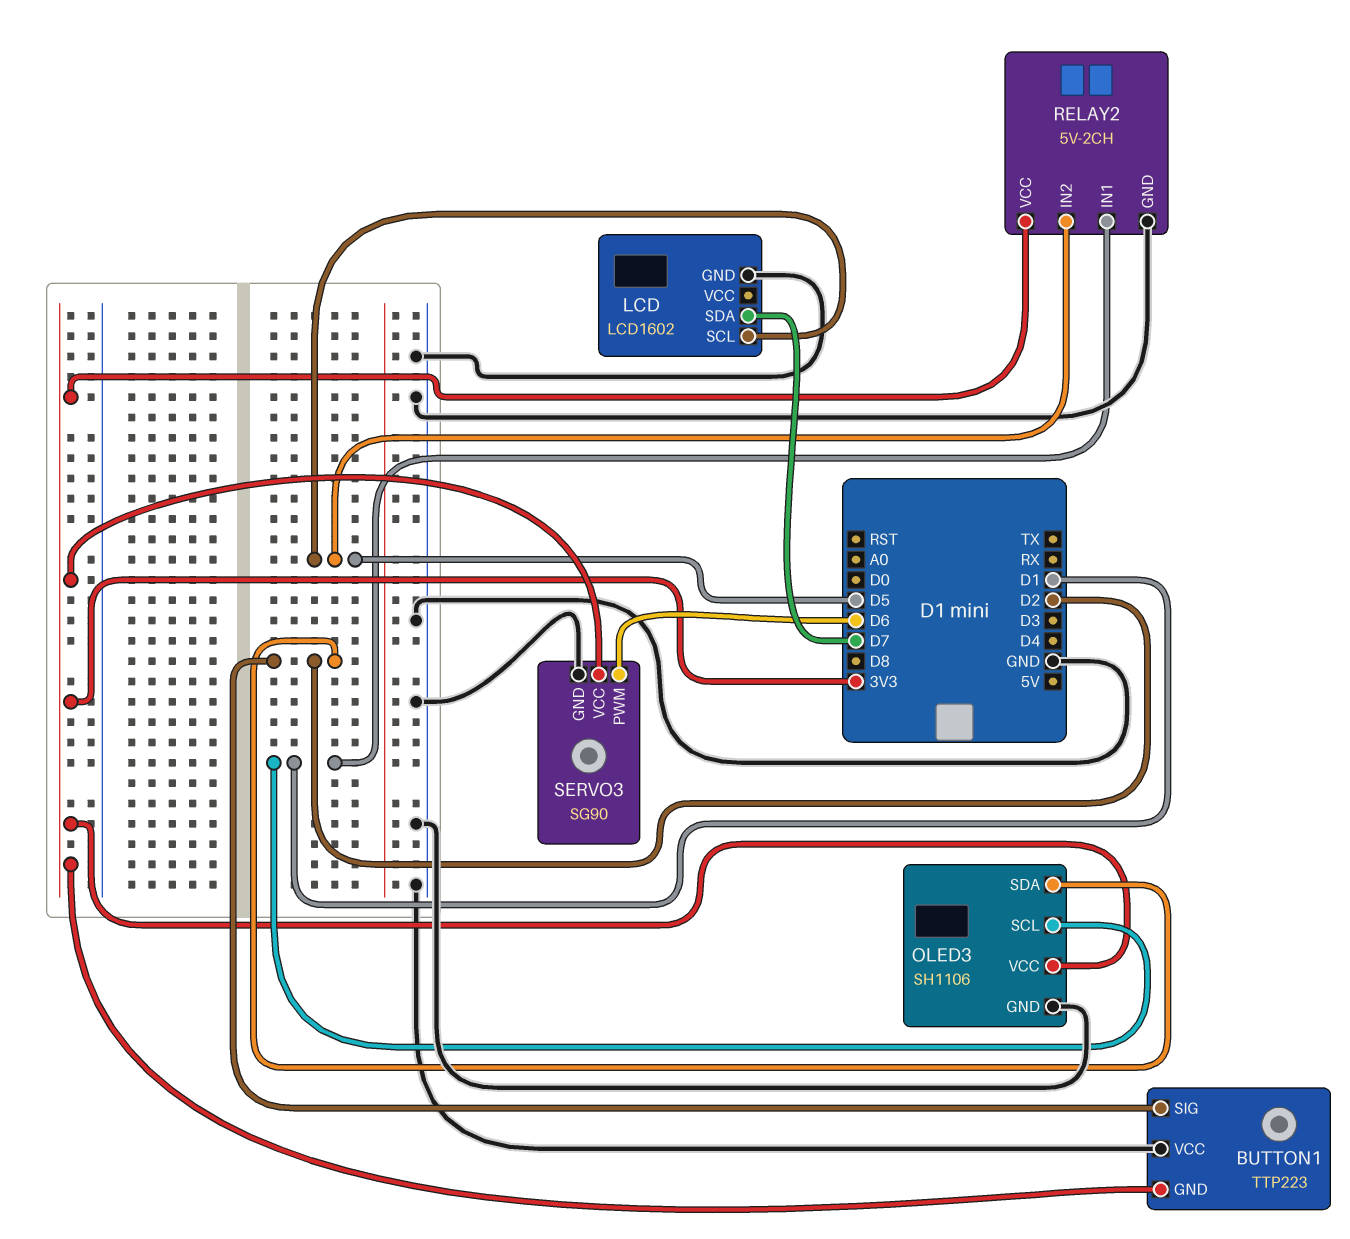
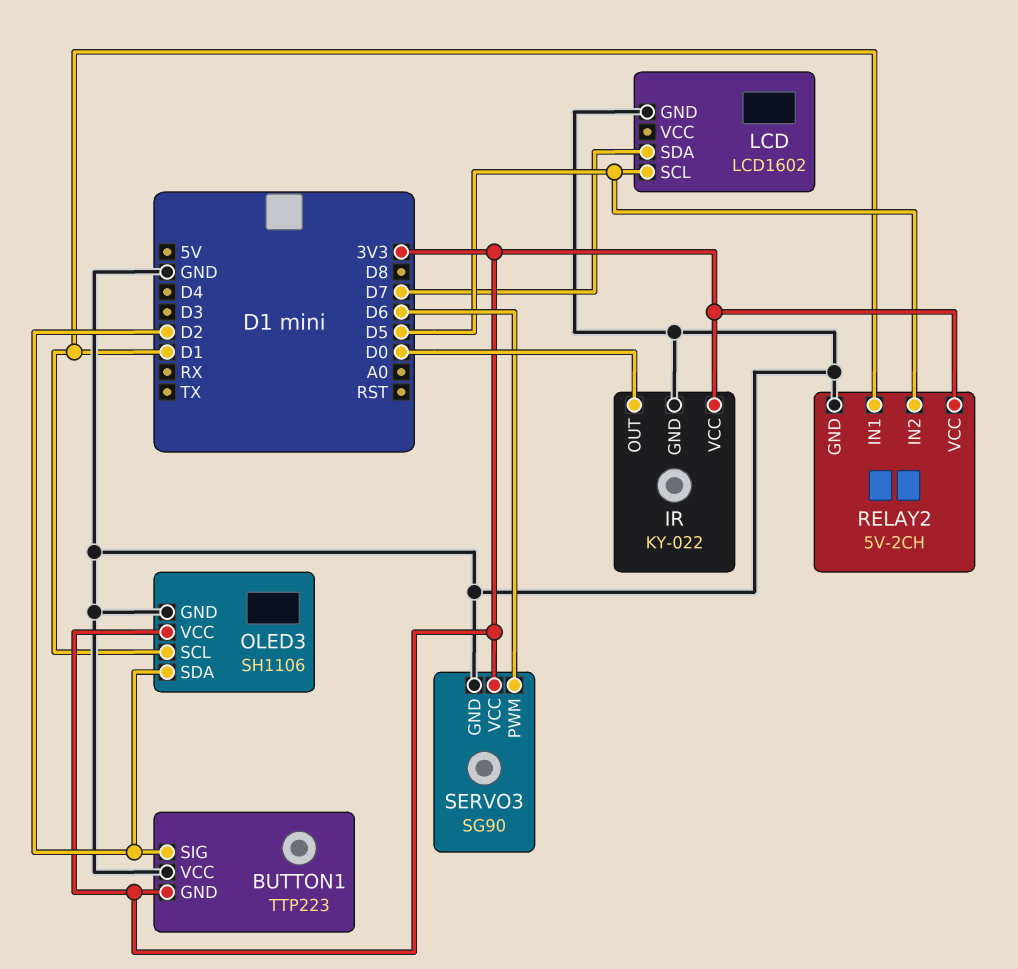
IR: none -> KY-022
IR pin GND: none -> GND
IR pin OUT: none -> D0
IR pin VCC: none -> 3V3

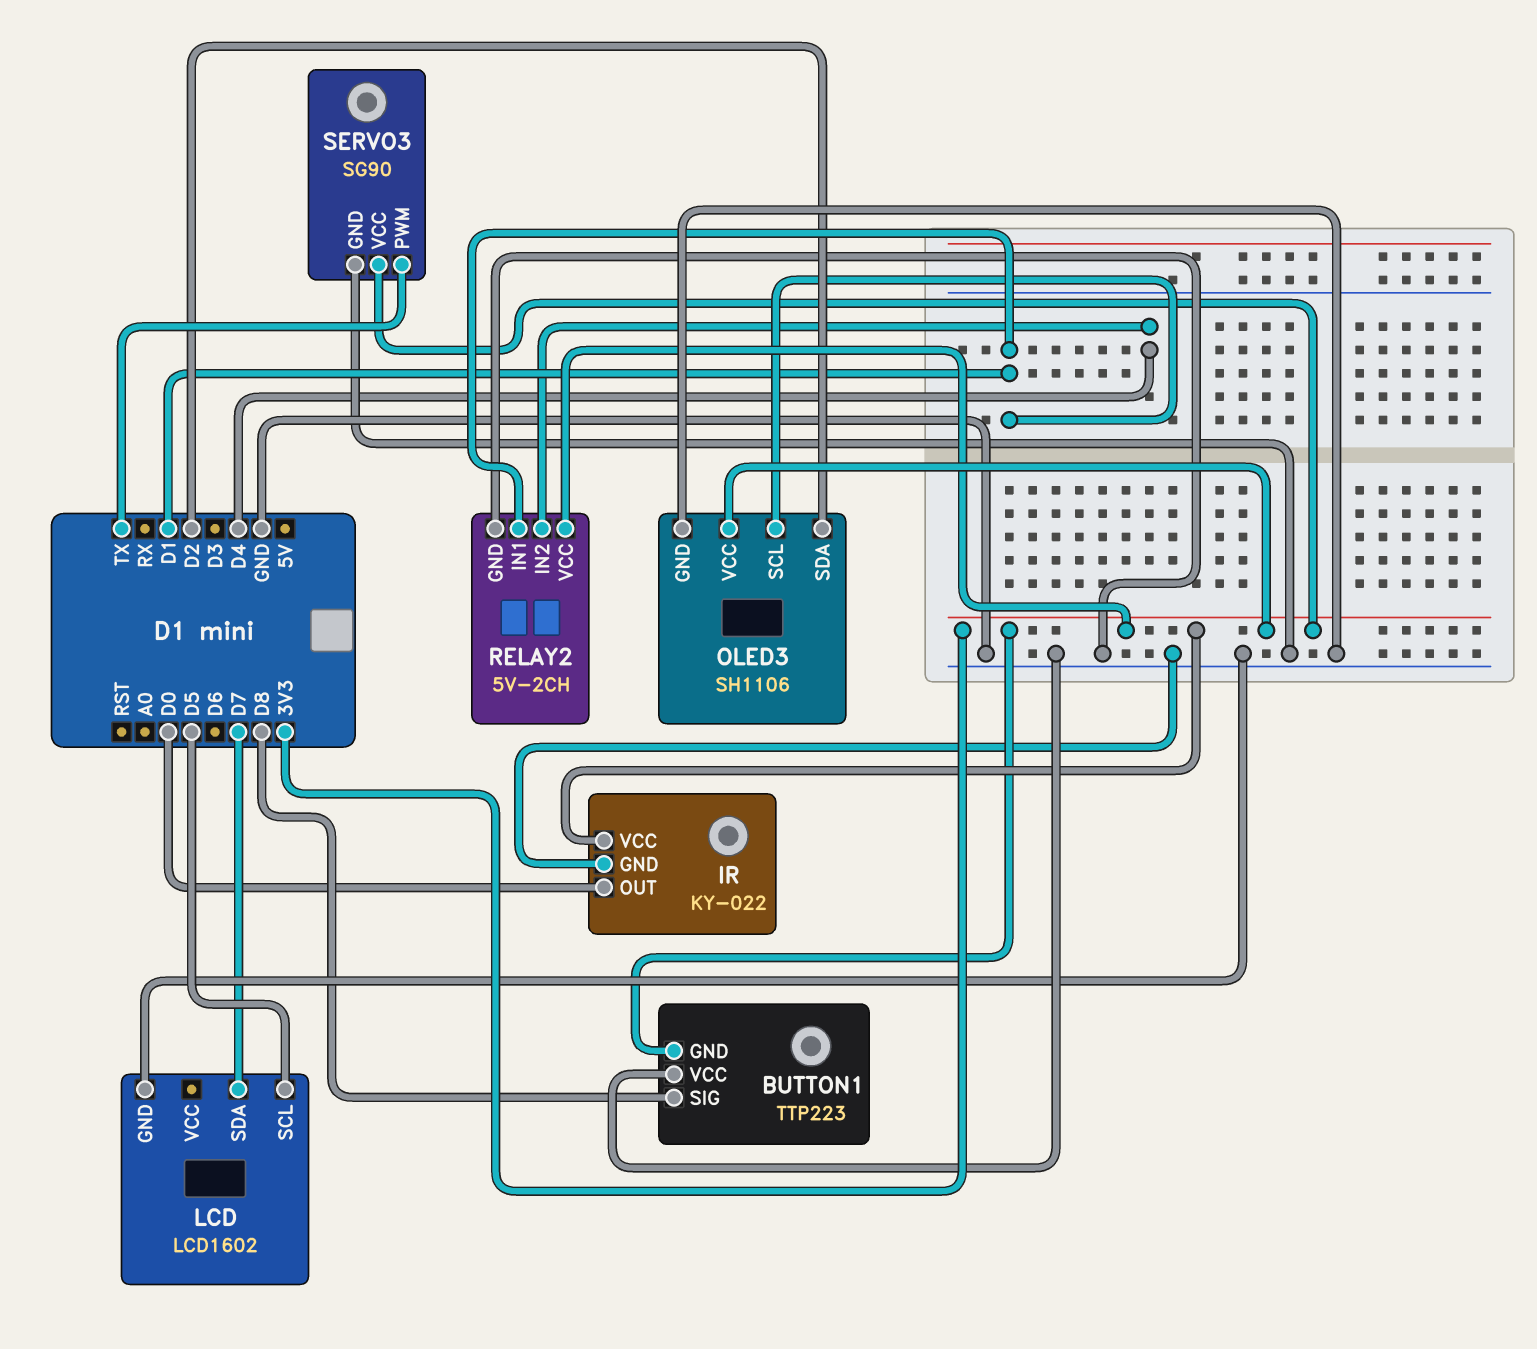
BUTTON1 pin SIG: D2 -> D8
RELAY2 pin IN2: D5 -> D4
SERVO3 pin PWM: D6 -> TX

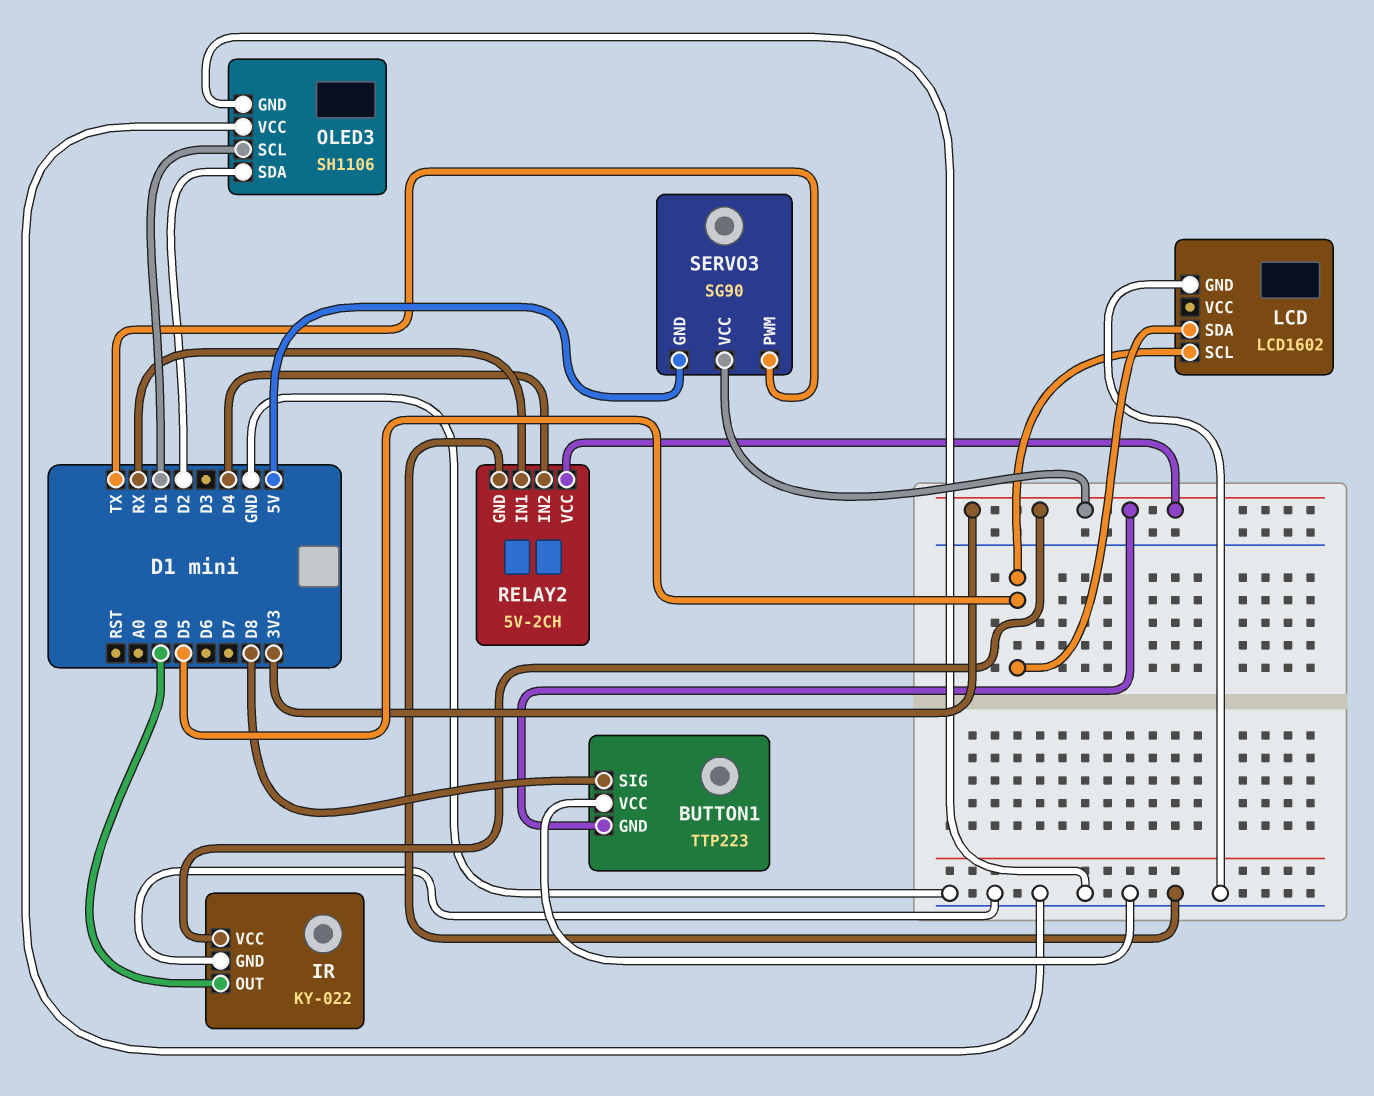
LCD pin SDA: D7 -> D5
OLED3 pin VCC: 3V3 -> GND
RELAY2 pin IN1: D1 -> RX
SERVO3 pin GND: GND -> 5V

